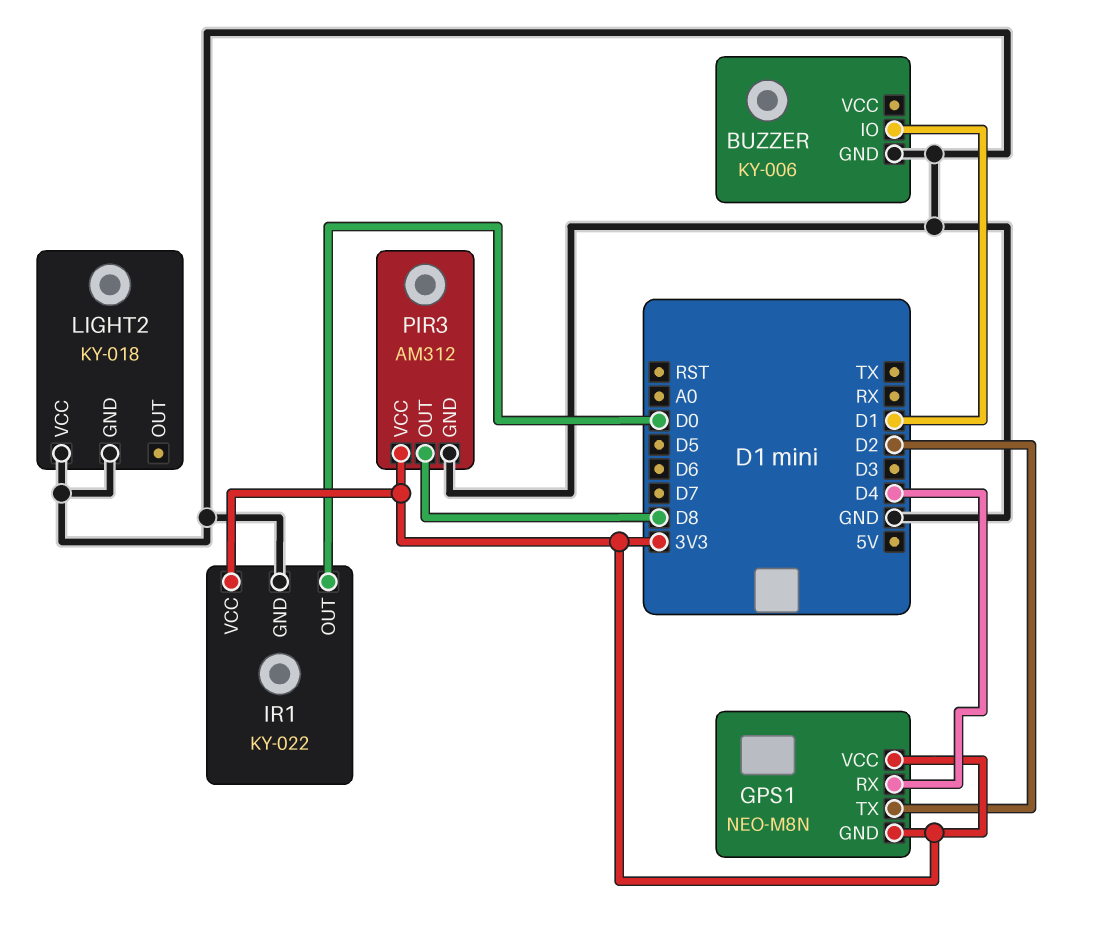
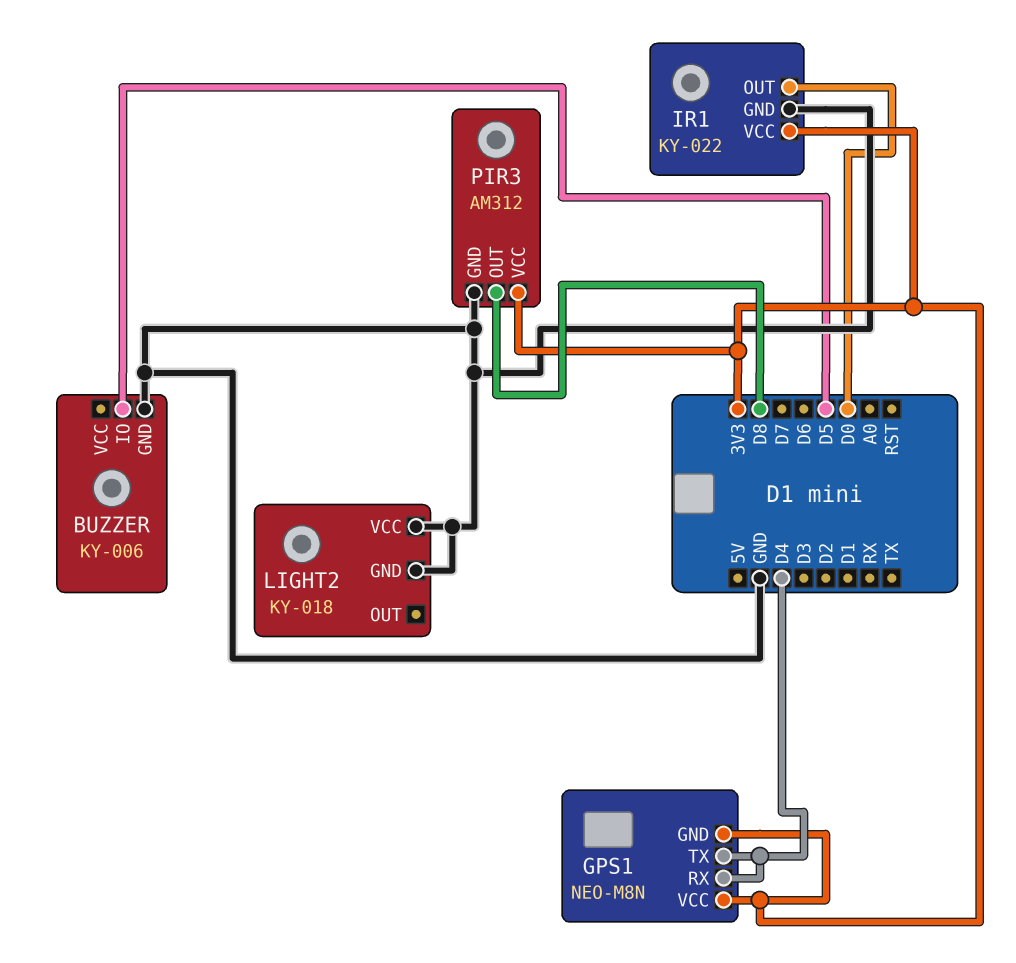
BUZZER pin IO: D1 -> D5
GPS1 pin TX: D2 -> D4

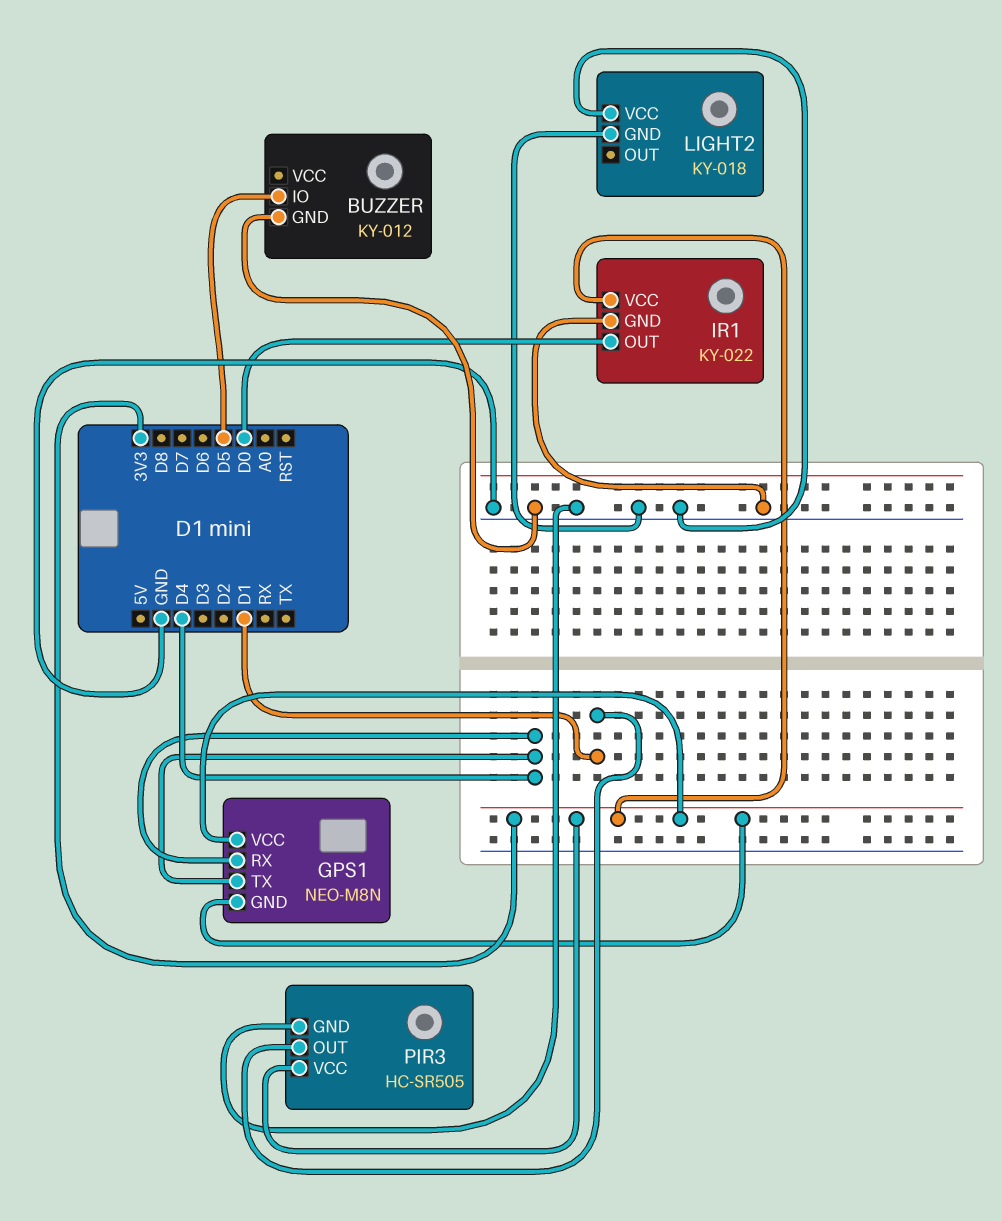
BUZZER: KY-006 -> KY-012
PIR3: AM312 -> HC-SR505
PIR3 pin OUT: D8 -> D1

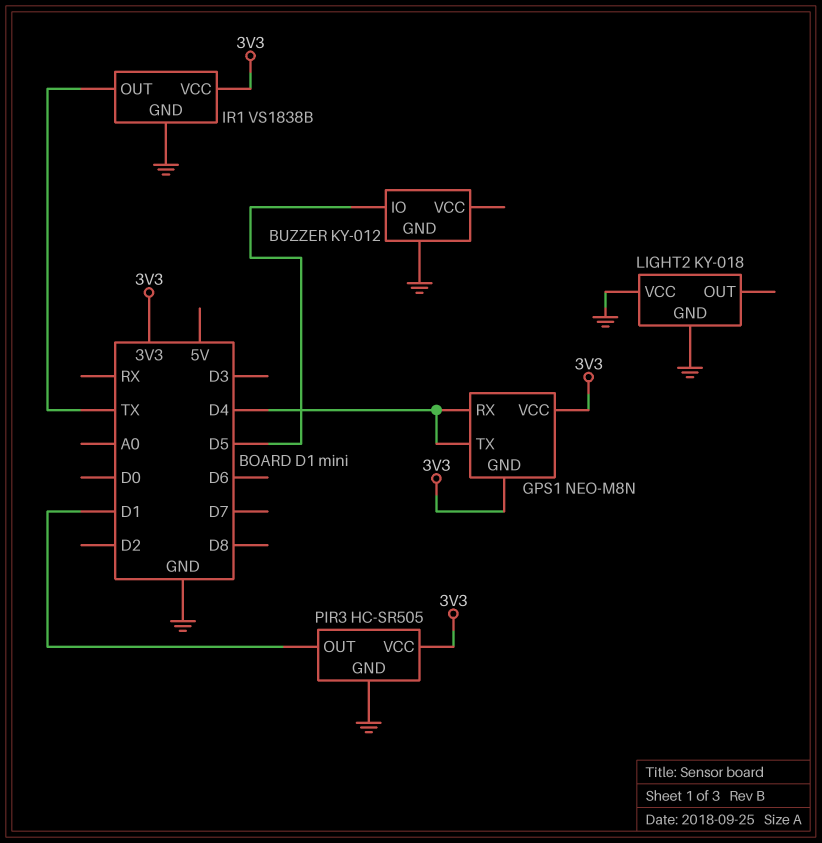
IR1: KY-022 -> VS1838B
IR1 pin OUT: D0 -> TX

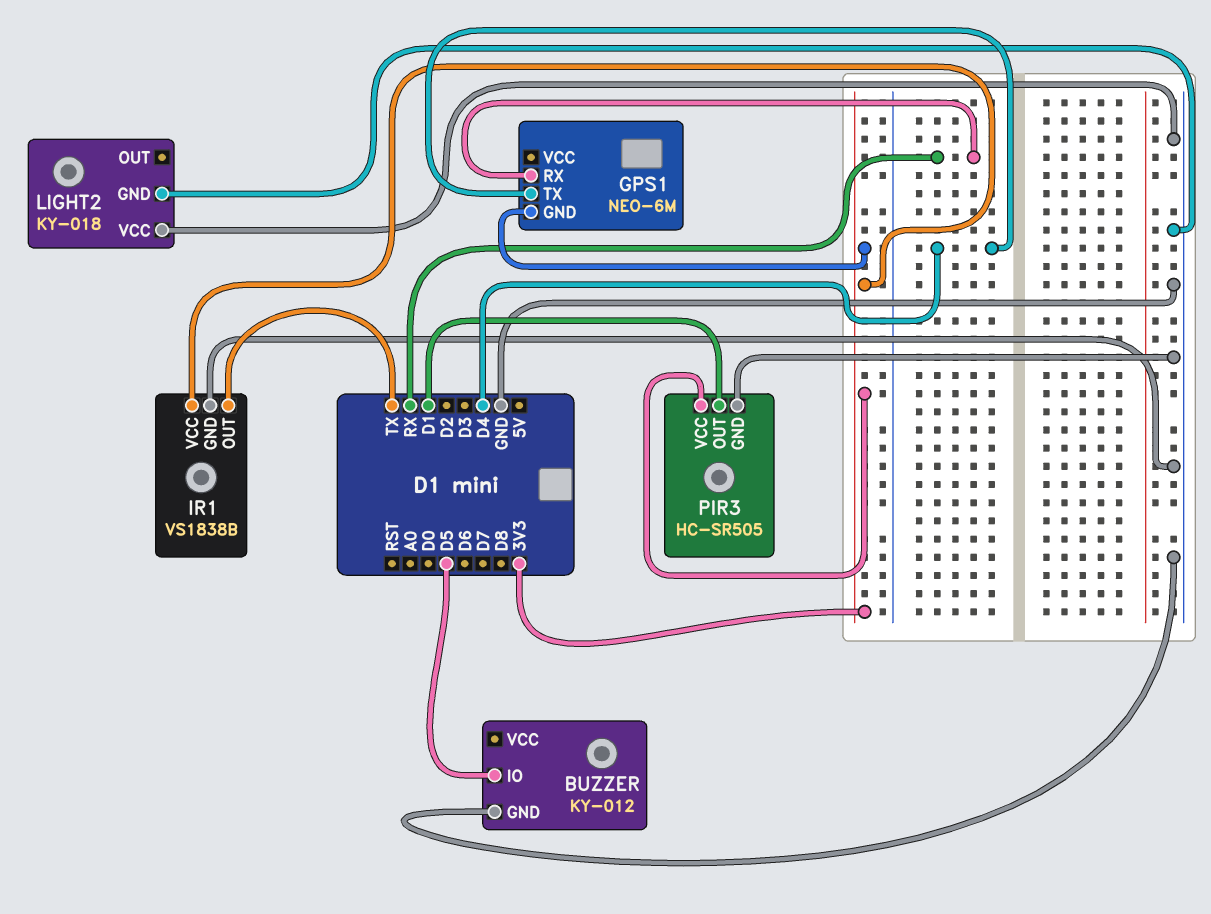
GPS1: NEO-M8N -> NEO-6M
GPS1 pin RX: D4 -> RX
GPS1 pin VCC: 3V3 -> none

